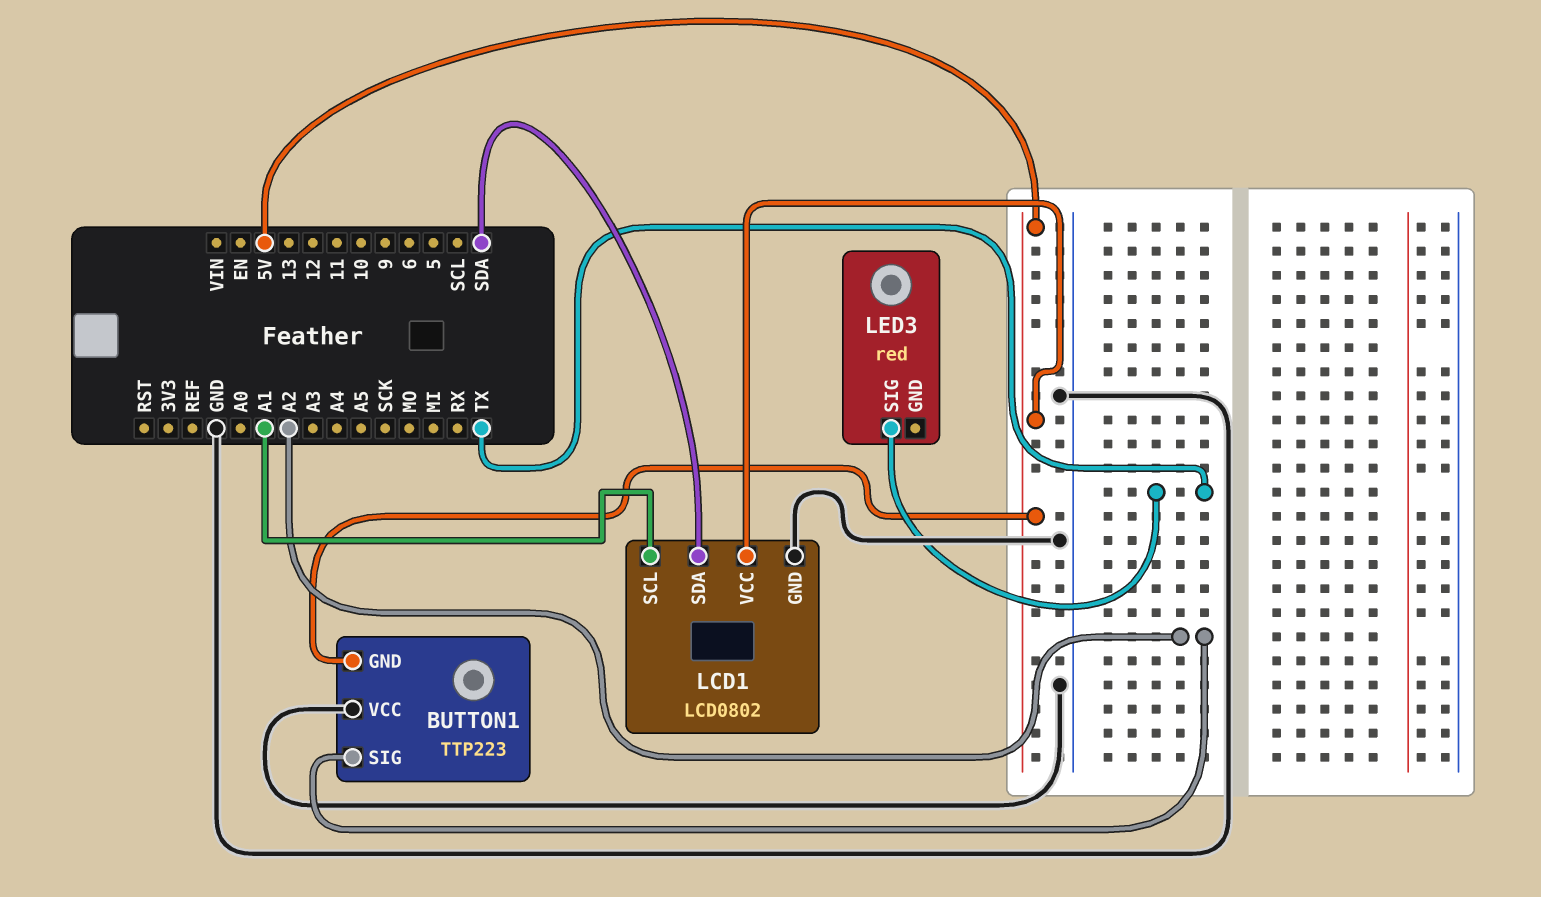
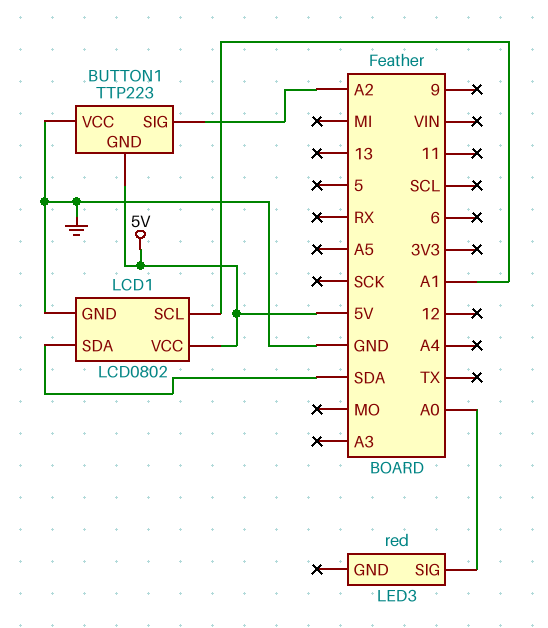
LED3 pin SIG: TX -> A0

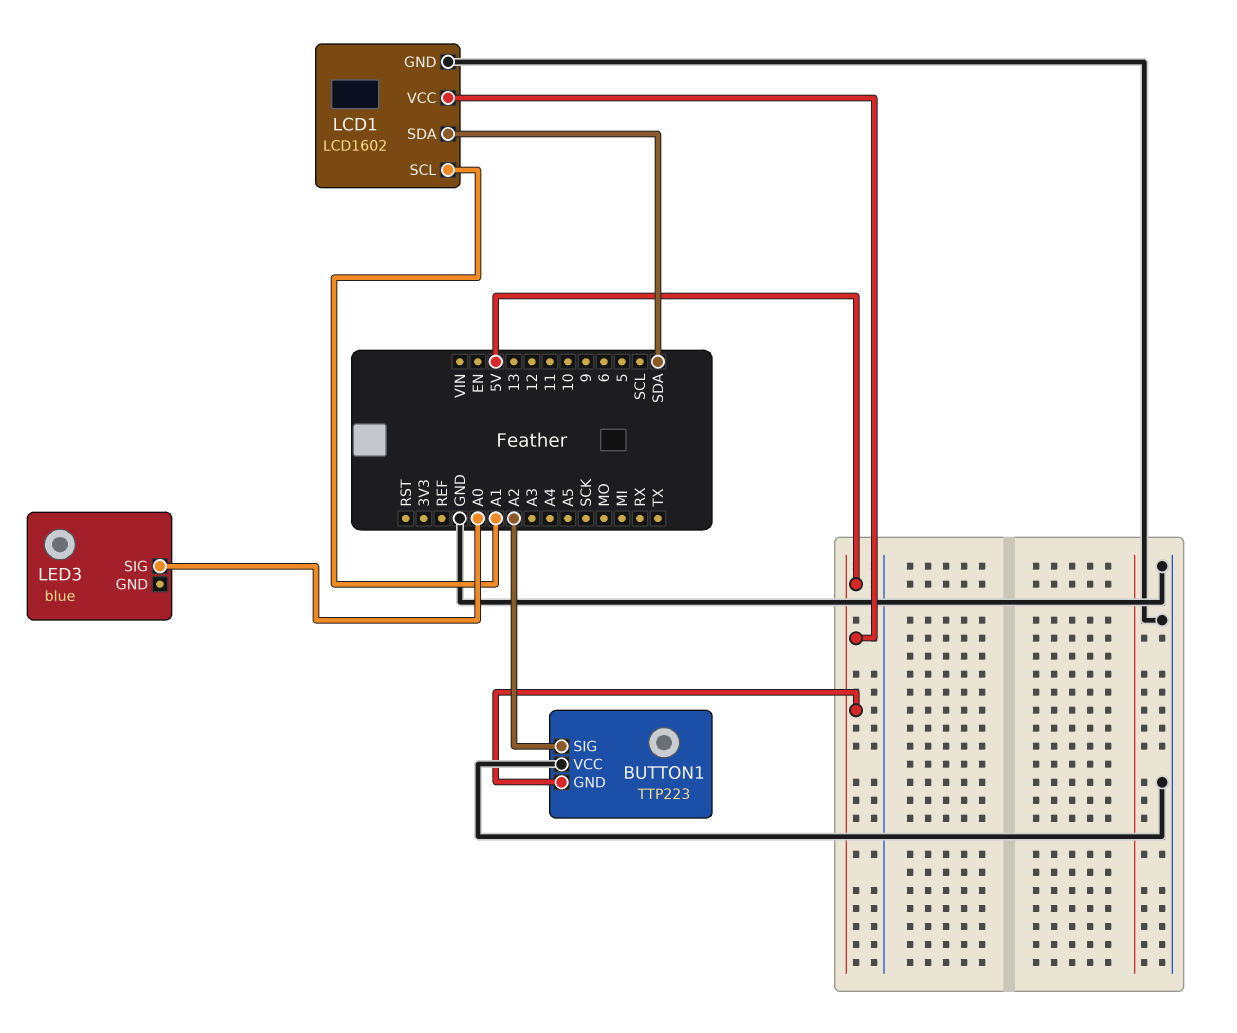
LCD1: LCD0802 -> LCD1602
LED3: red -> blue

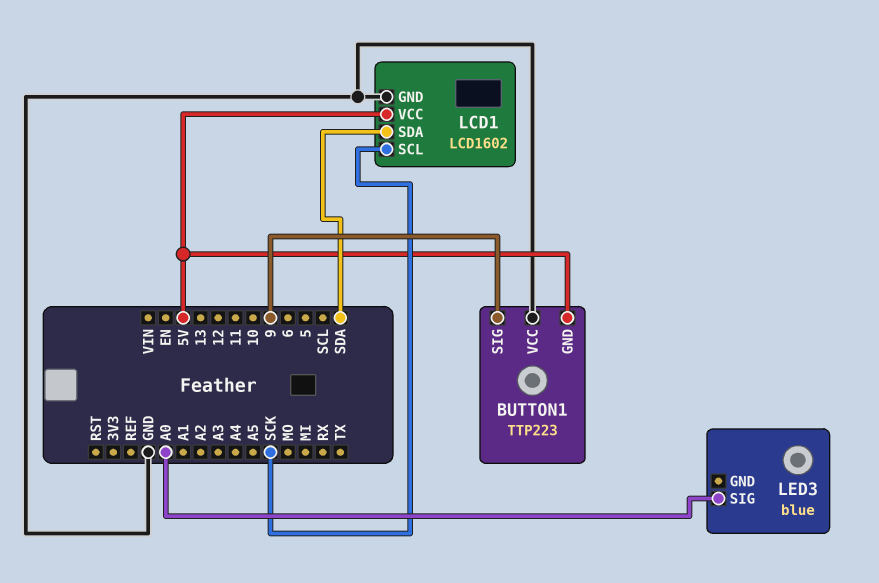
BUTTON1 pin SIG: A2 -> 9
LCD1 pin SCL: A1 -> SCK

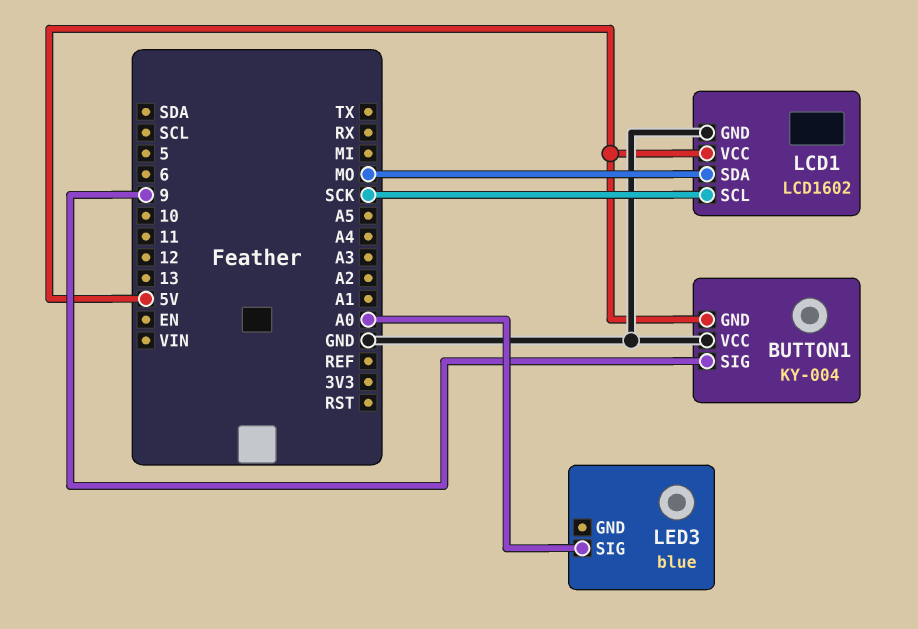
BUTTON1: TTP223 -> KY-004
LCD1 pin SDA: SDA -> MO

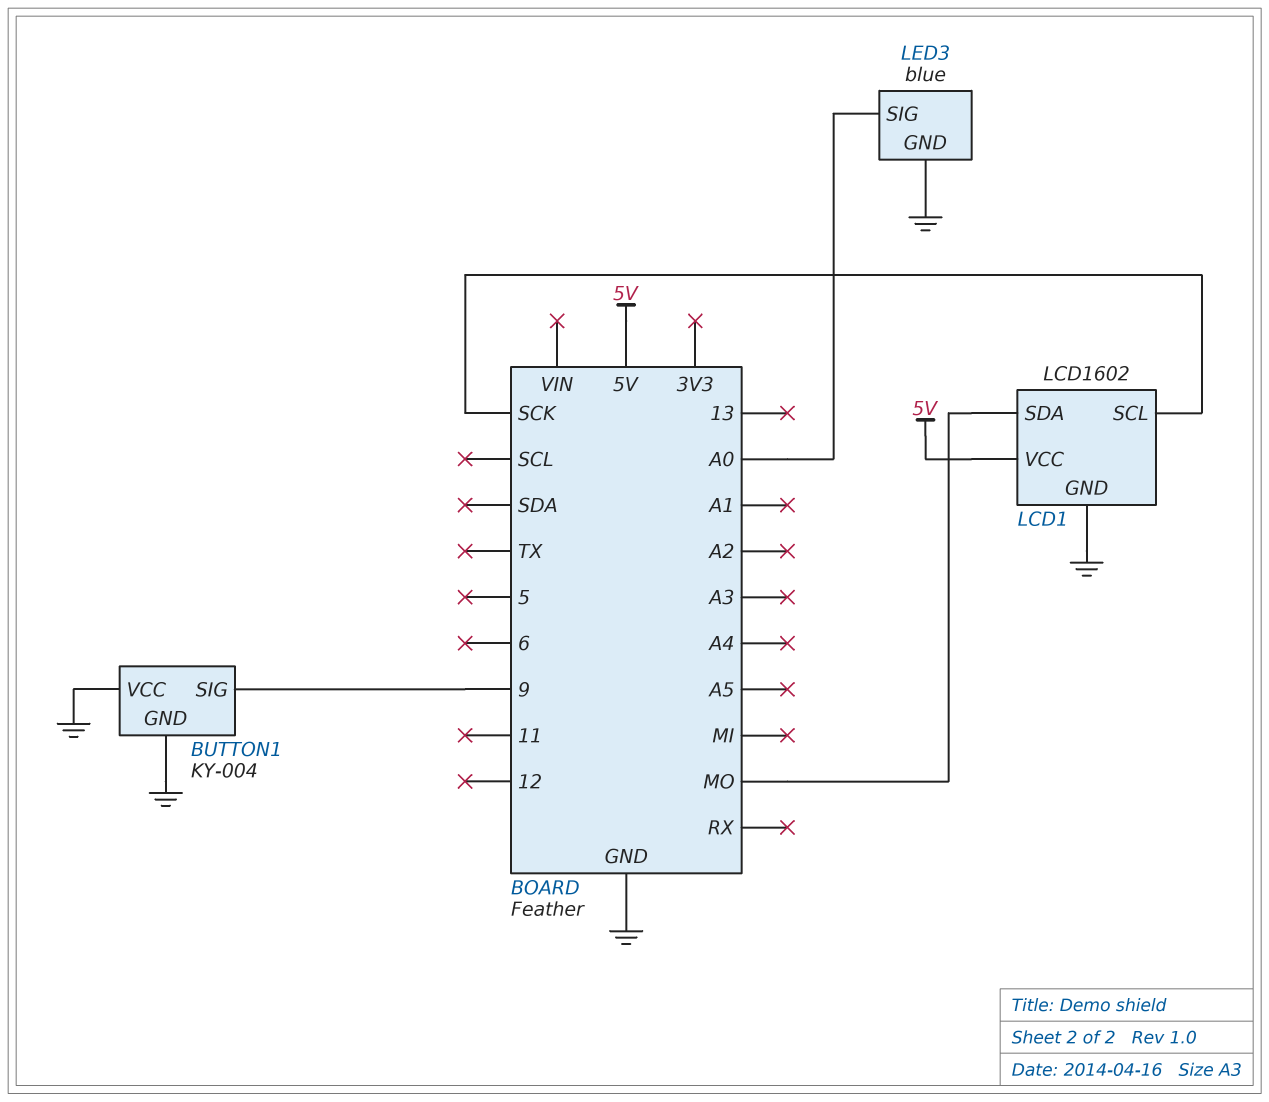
BUTTON1 pin GND: 5V -> GND
LED3 pin GND: none -> GND

